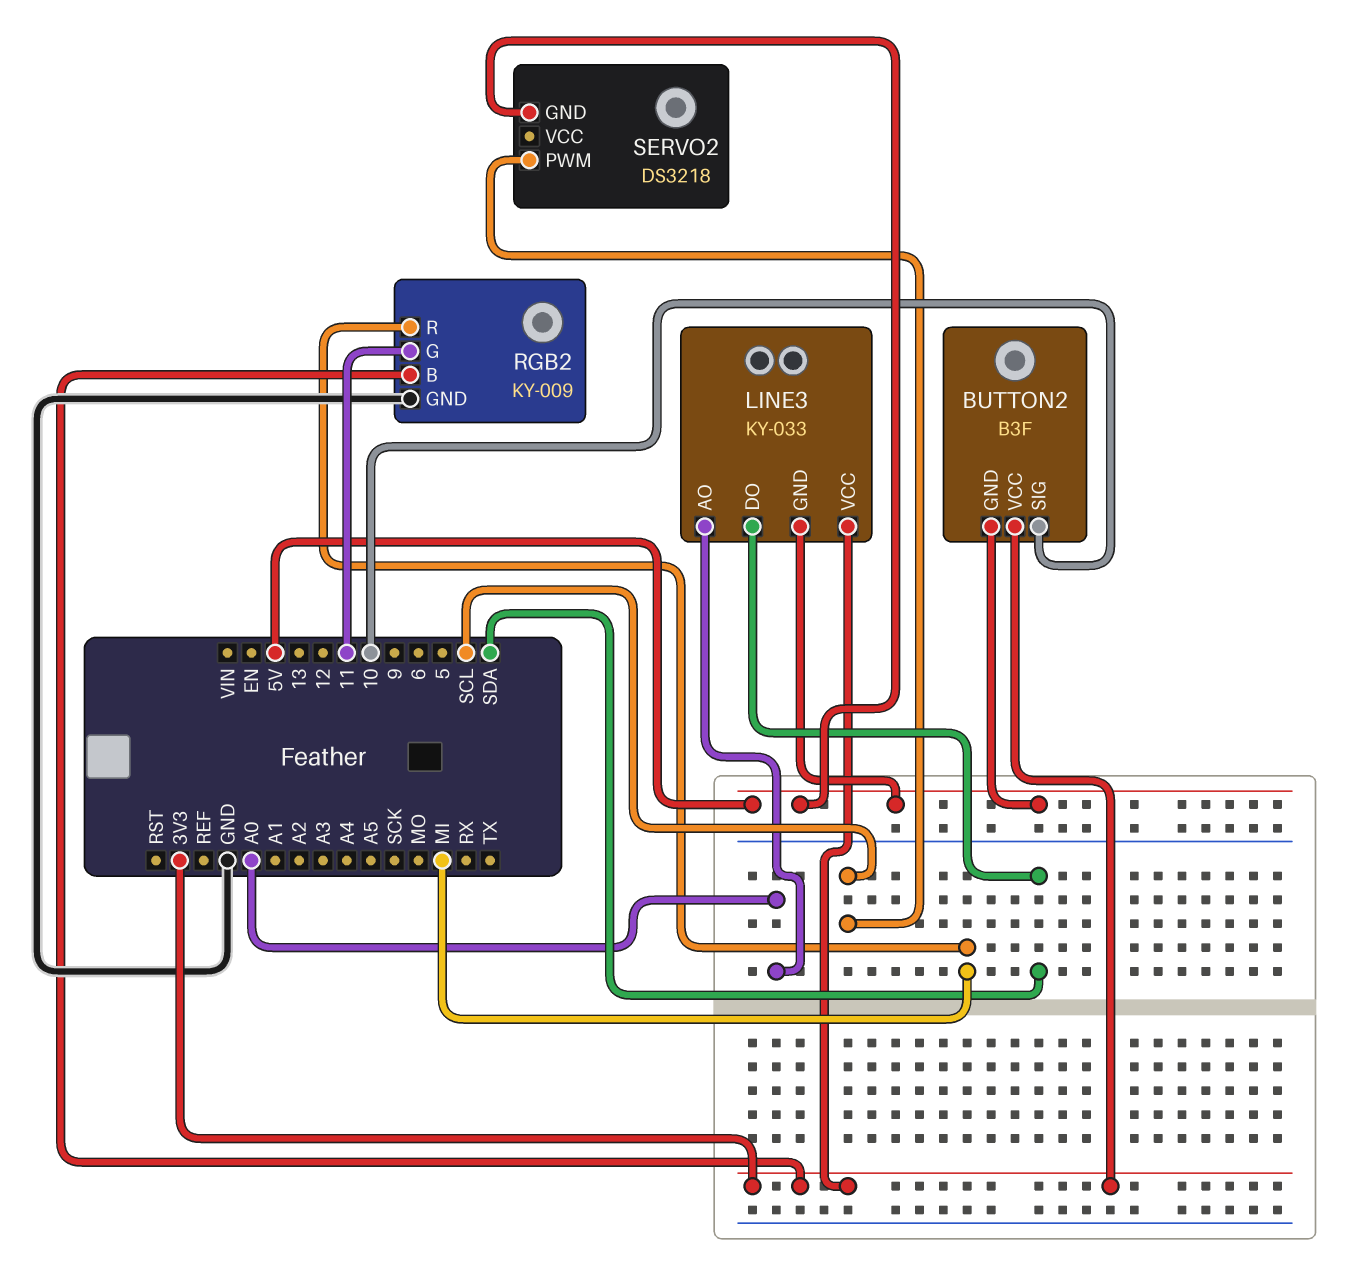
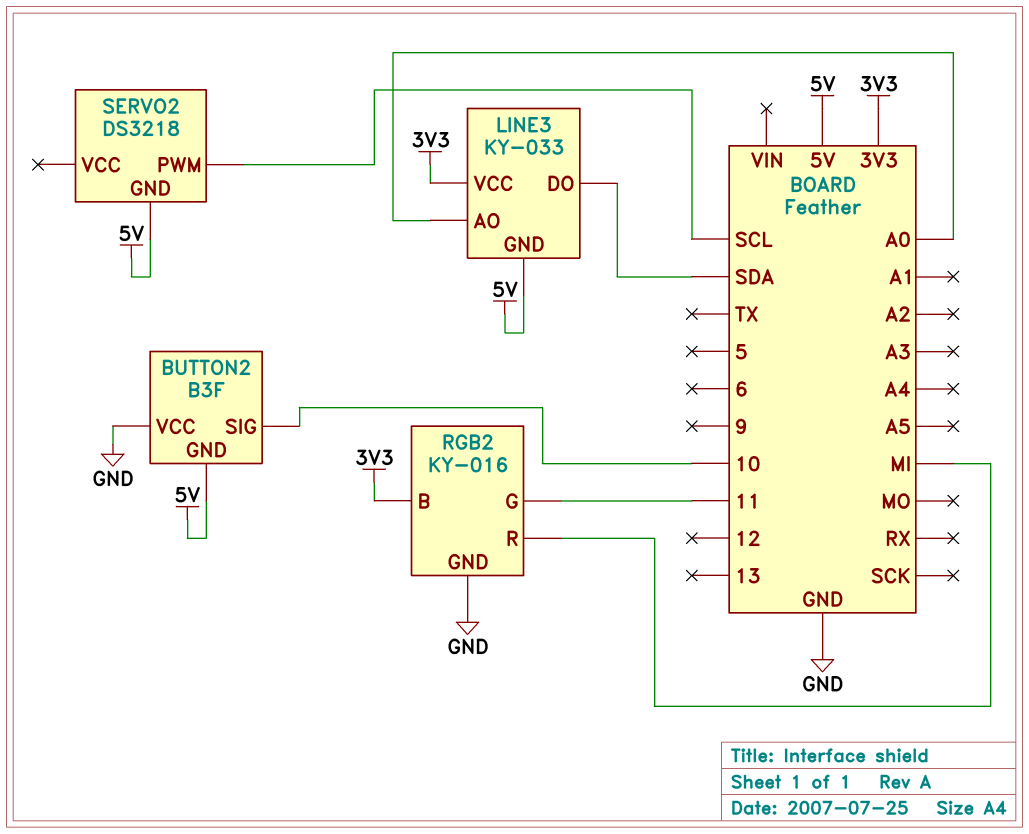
BUTTON2 pin VCC: 3V3 -> GND
RGB2: KY-009 -> KY-016

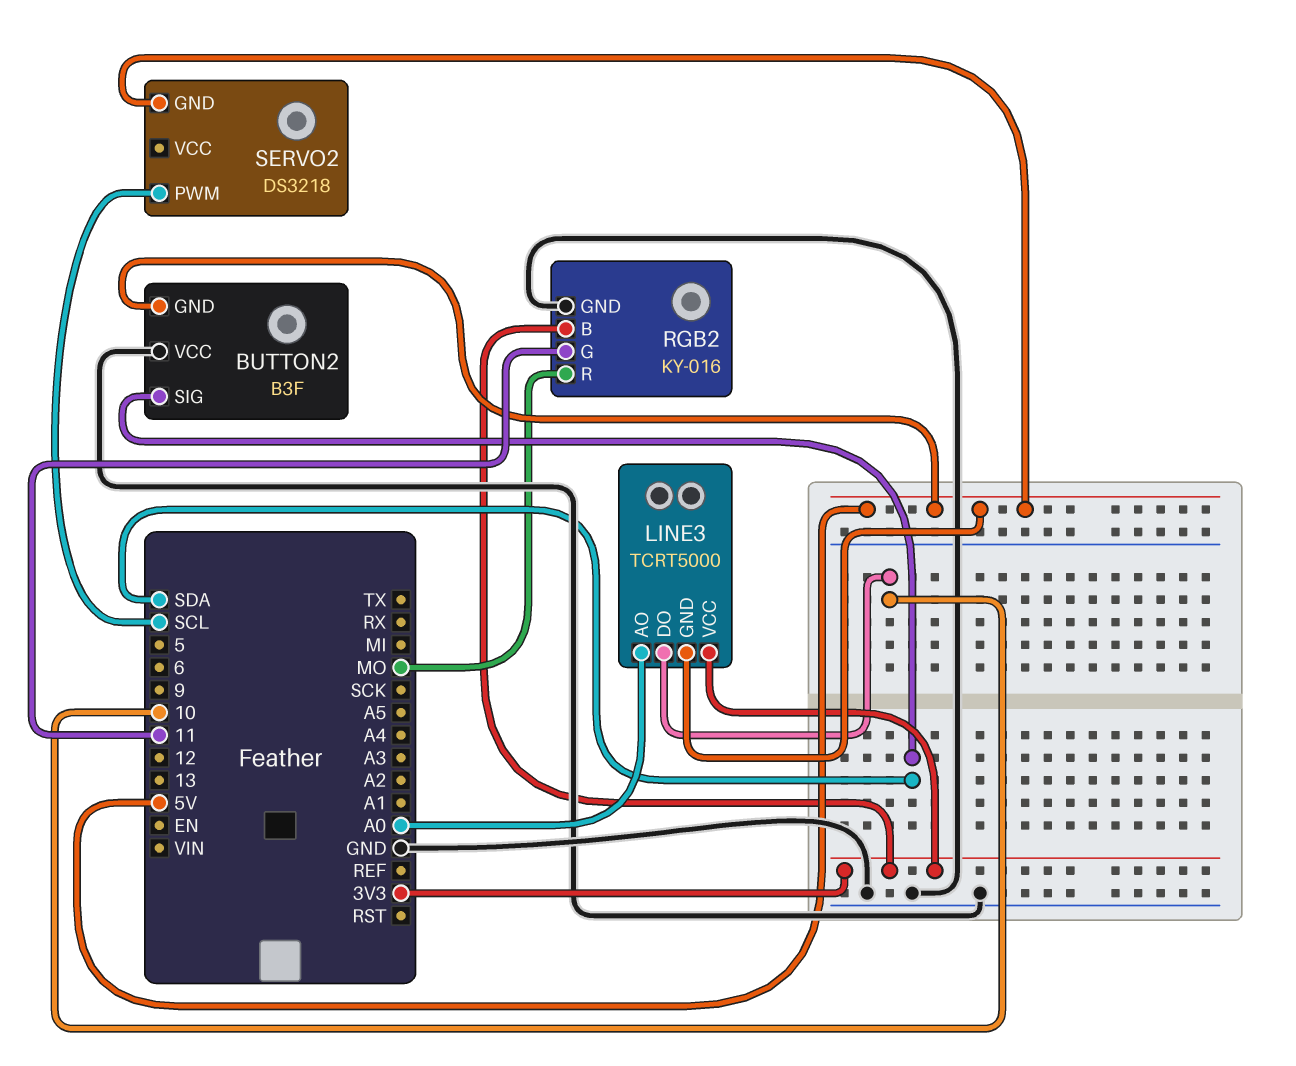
BUTTON2 pin SIG: 10 -> SDA
LINE3: KY-033 -> TCRT5000
LINE3 pin DO: SDA -> 10
RGB2 pin R: MI -> MO

